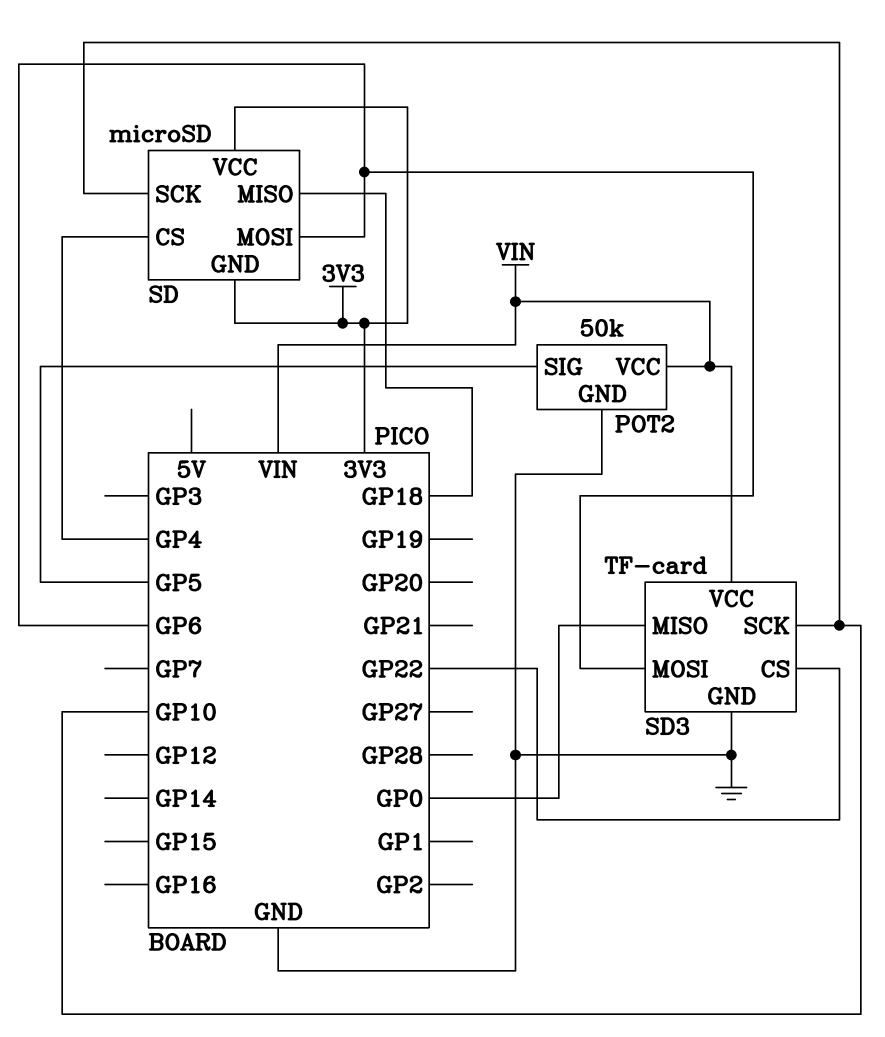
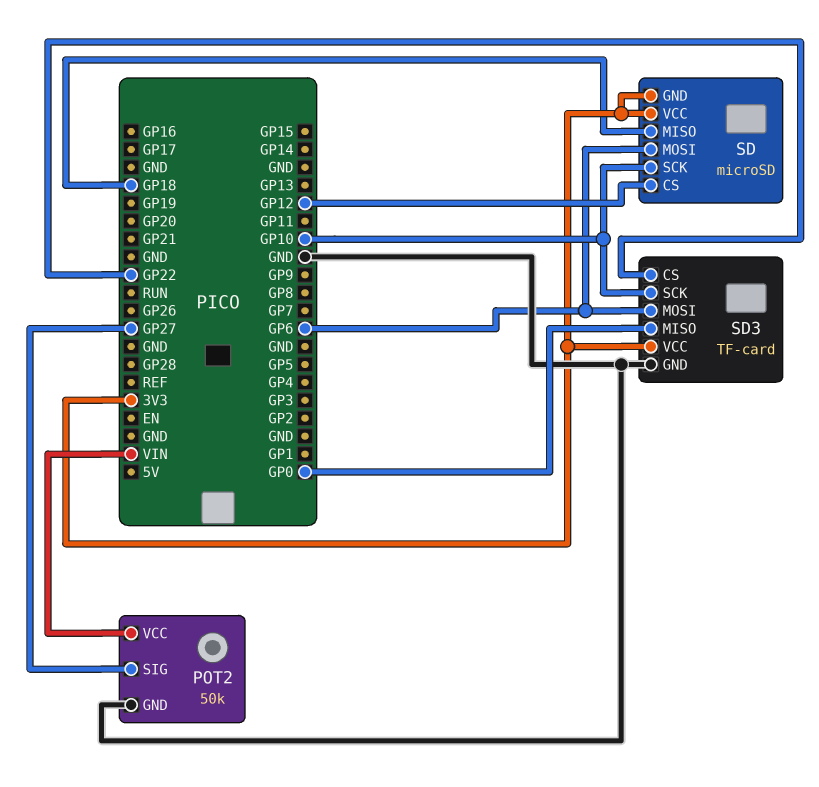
POT2 pin SIG: GP5 -> GP27
SD pin CS: GP4 -> GP12
SD3 pin VCC: VIN -> 3V3

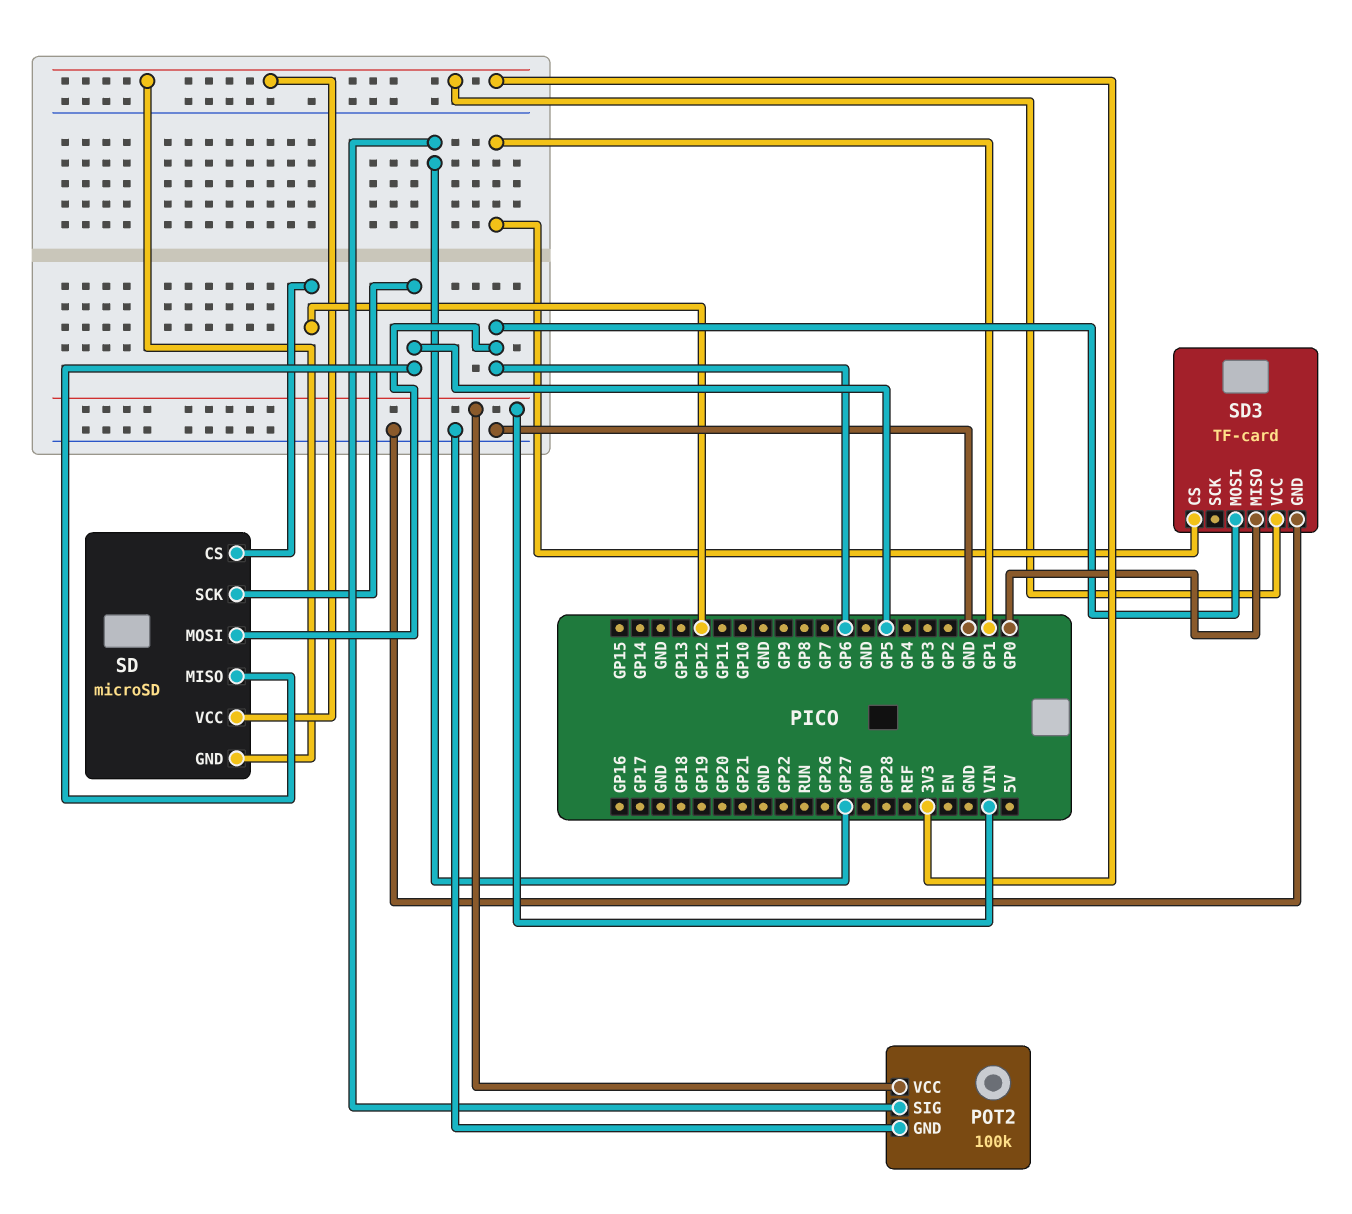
POT2: 50k -> 100k
SD pin MISO: GP18 -> GP5
SD pin SCK: GP10 -> GP5
SD3 pin CS: GP22 -> GP1
SD3 pin SCK: GP10 -> none

